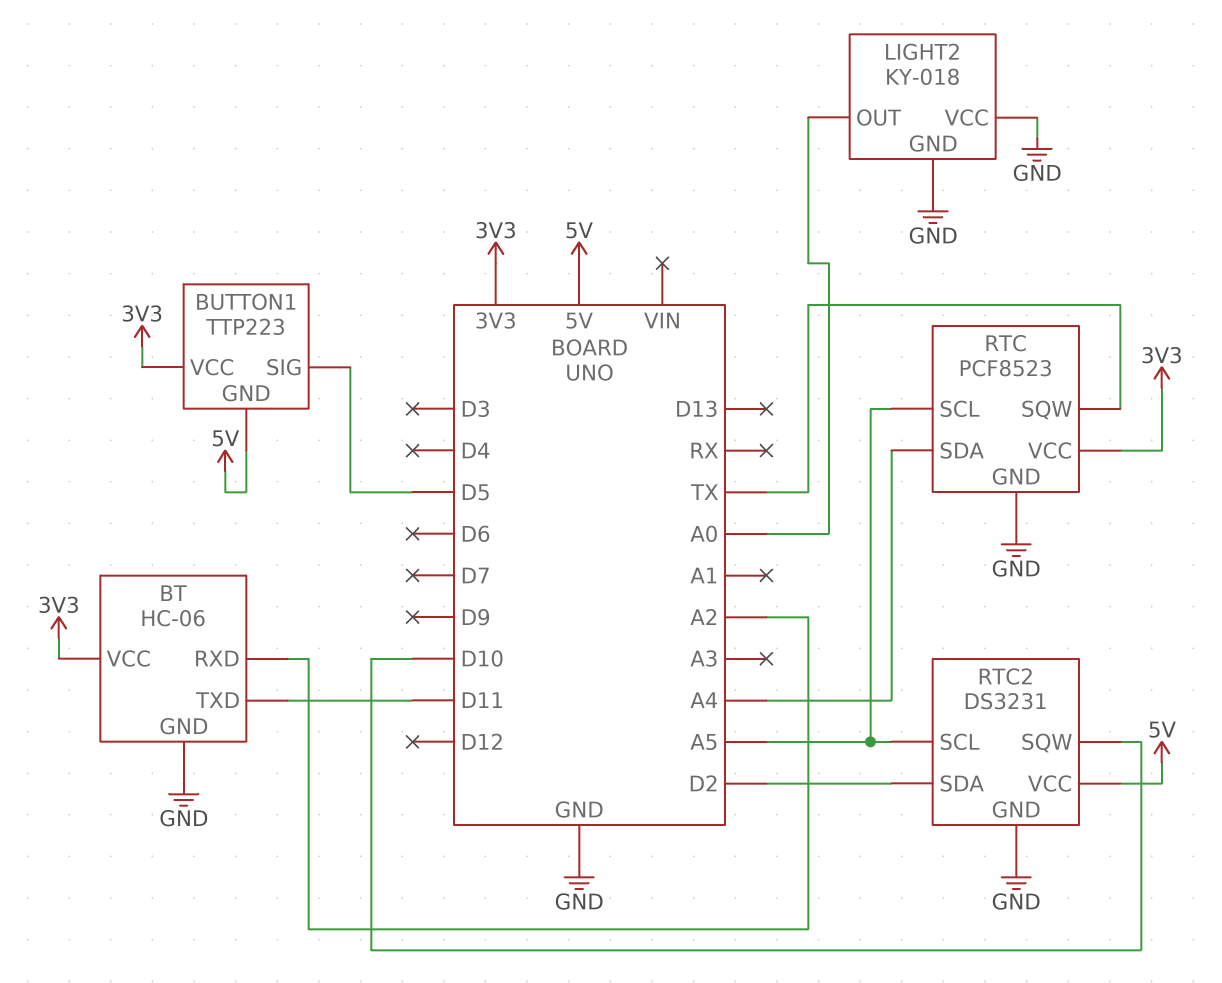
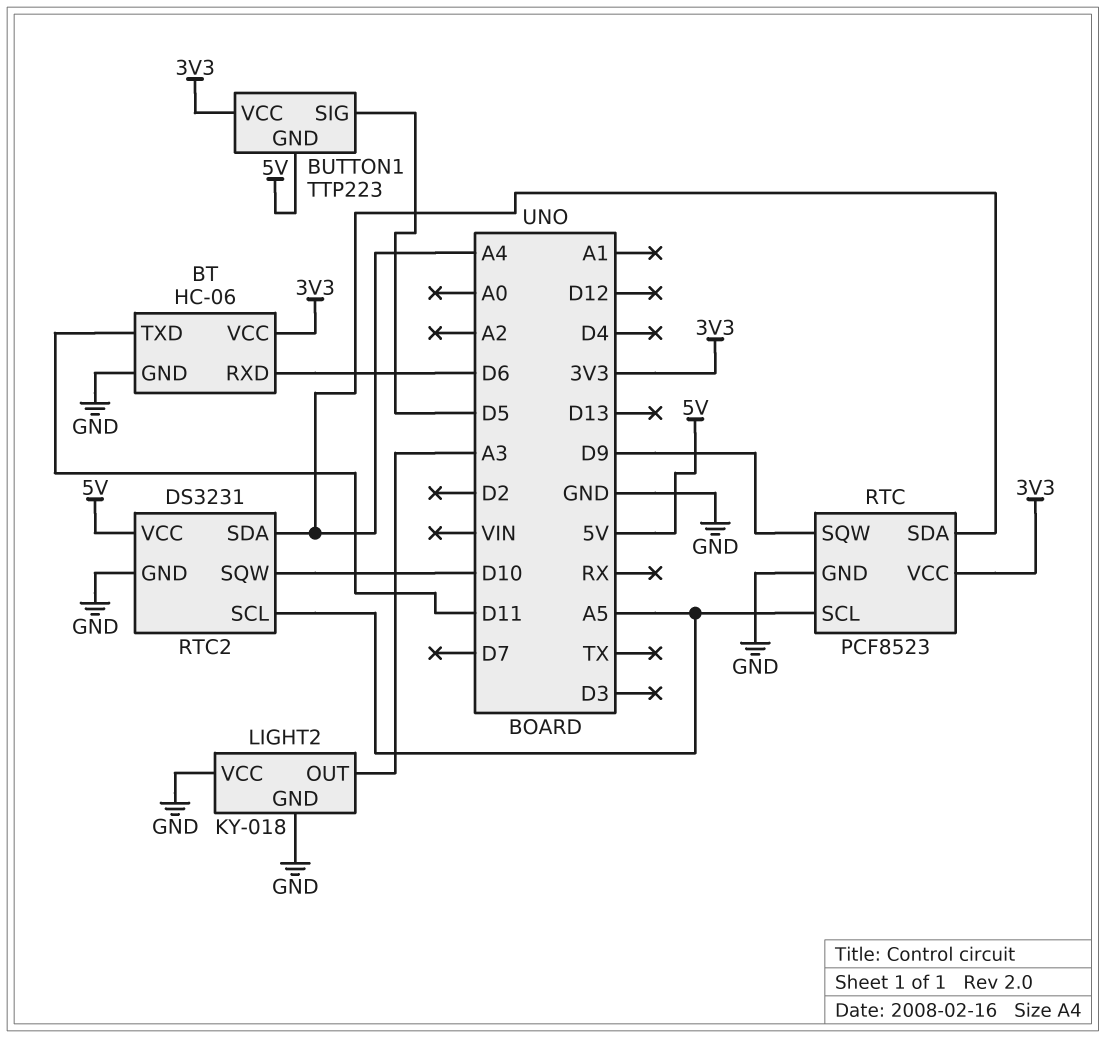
BT pin RXD: A2 -> D6
LIGHT2 pin OUT: A0 -> A3
RTC pin SQW: TX -> D9
RTC2 pin SDA: D2 -> A4

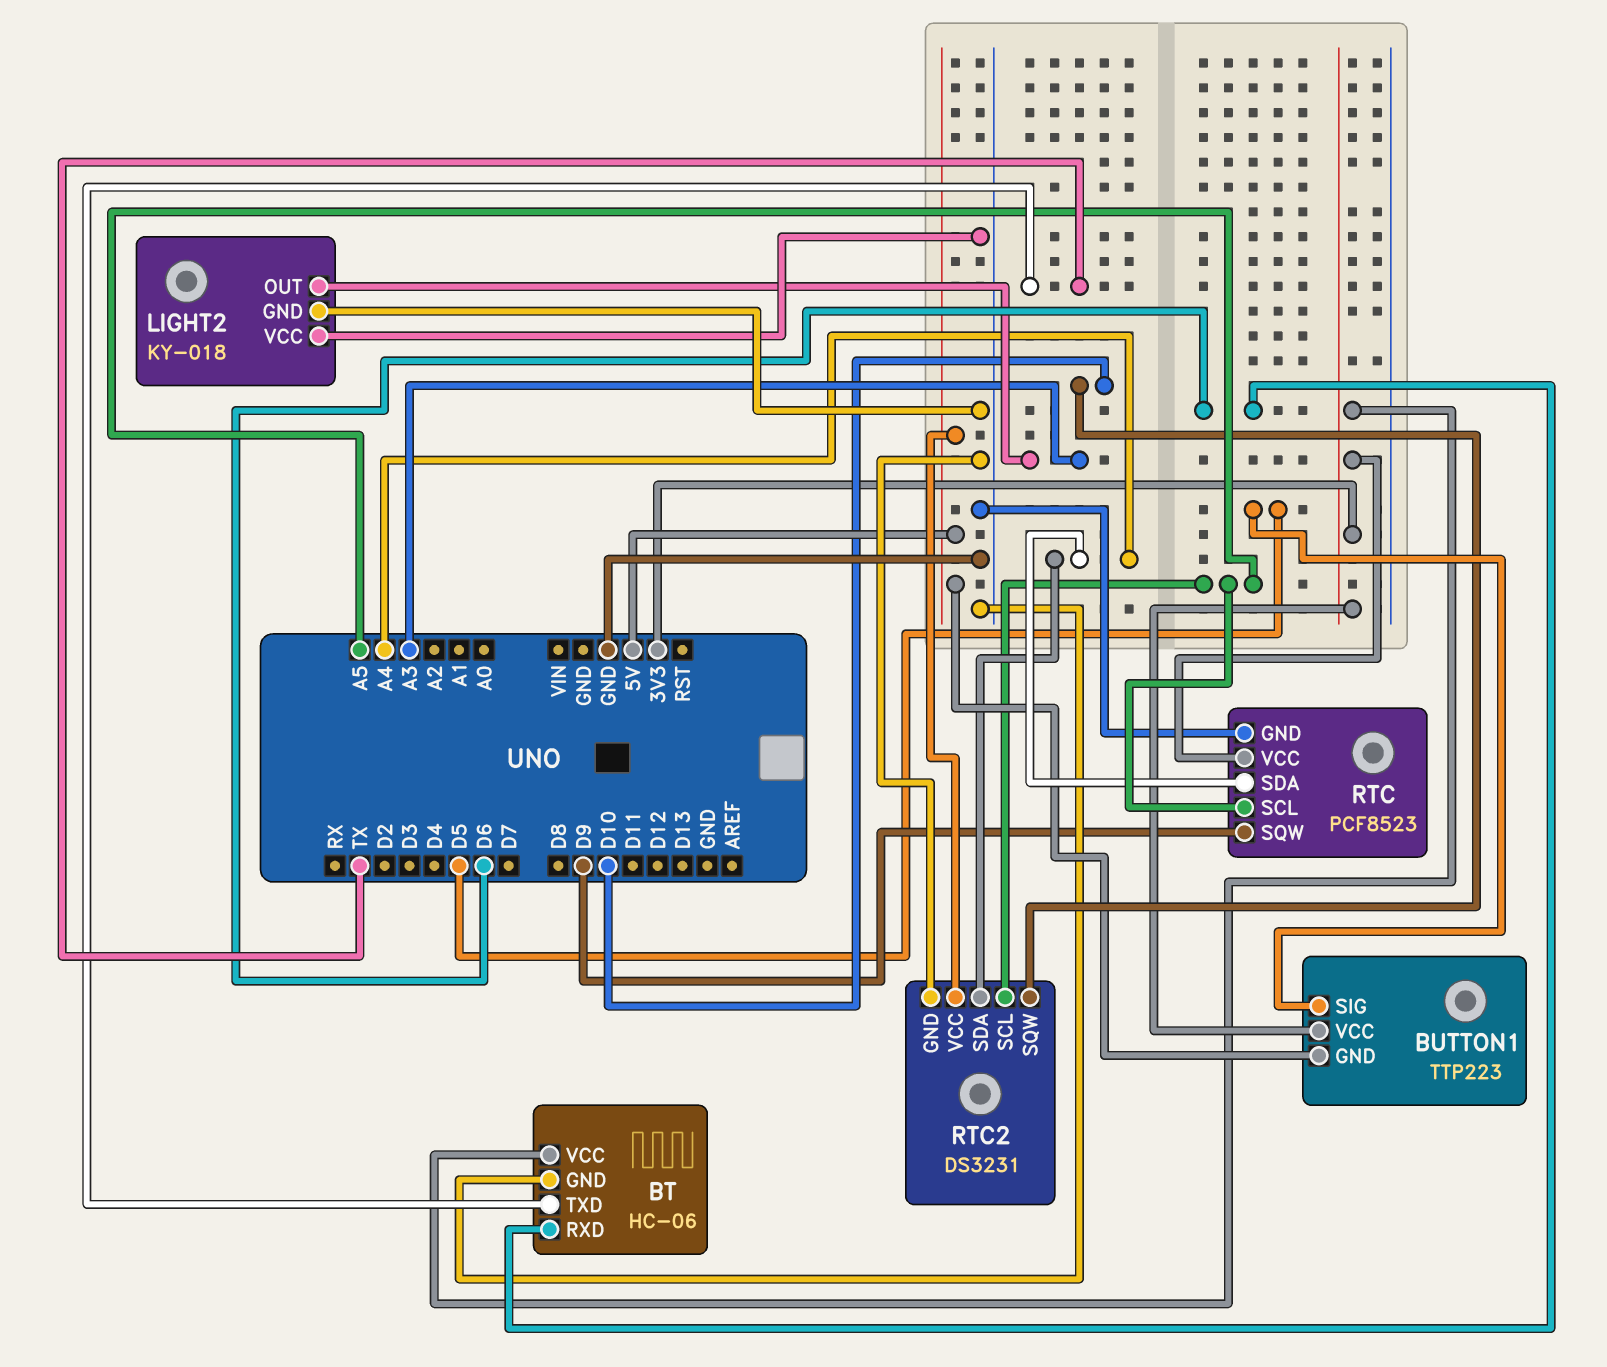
BT pin TXD: D11 -> TX

